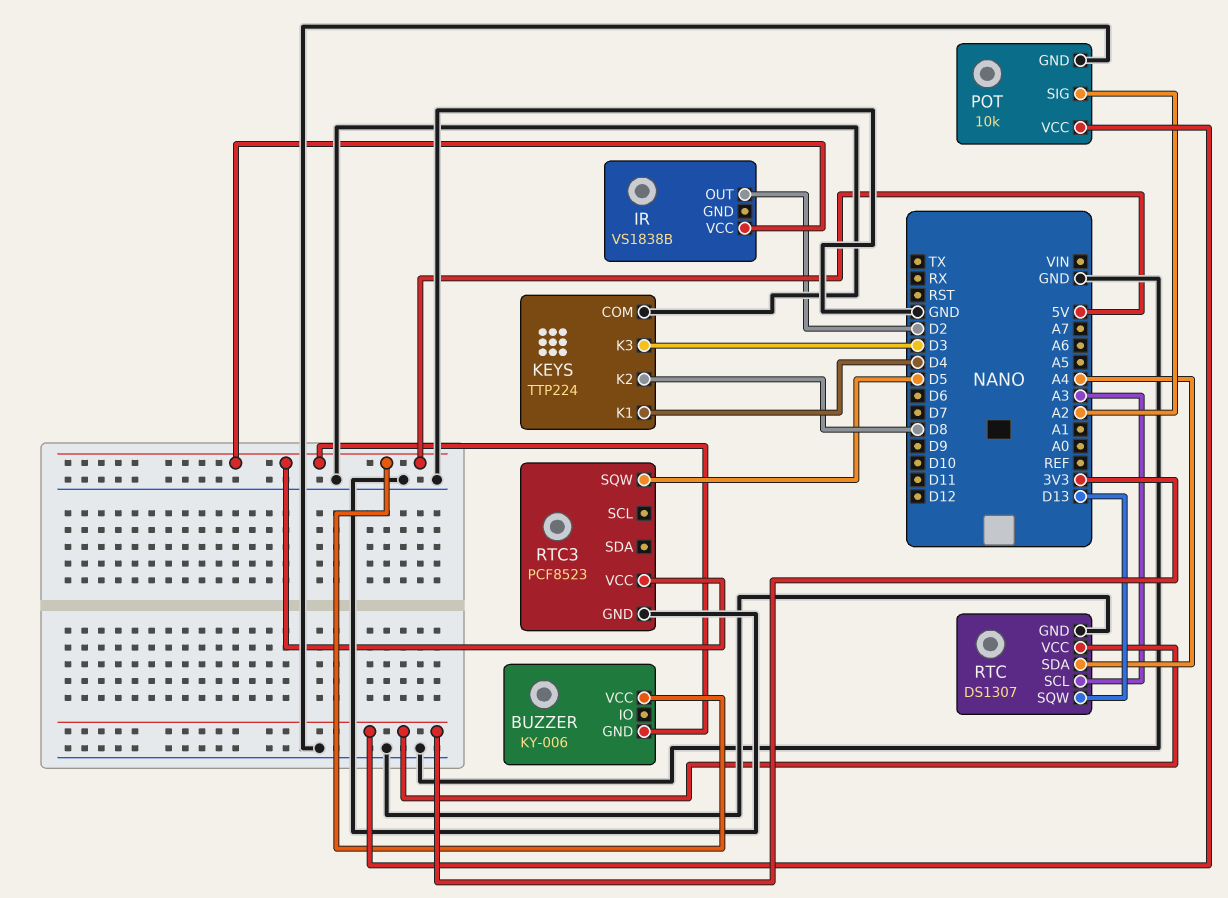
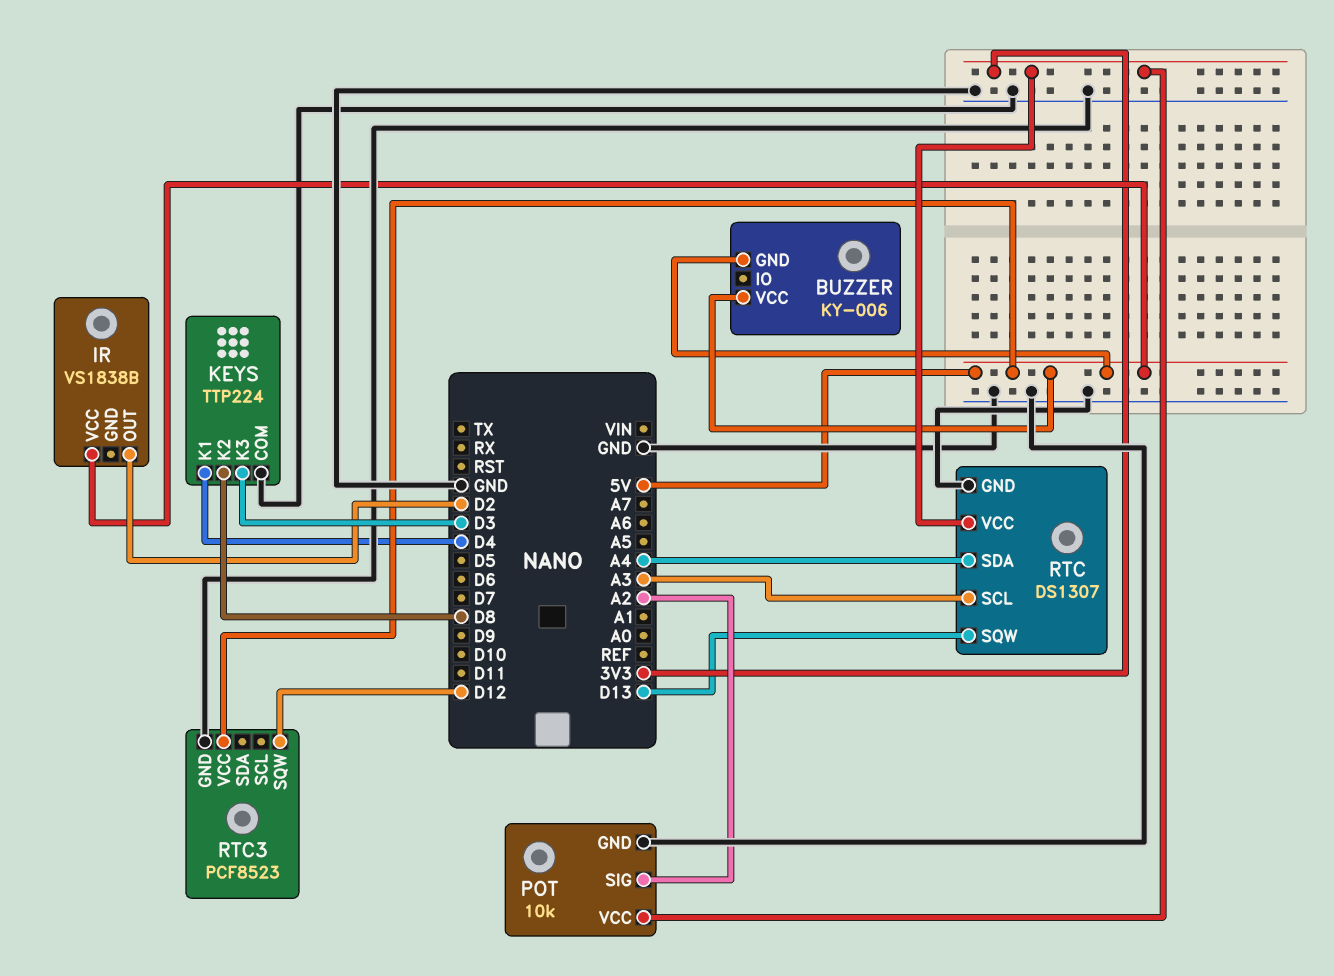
RTC3 pin SQW: D5 -> D12

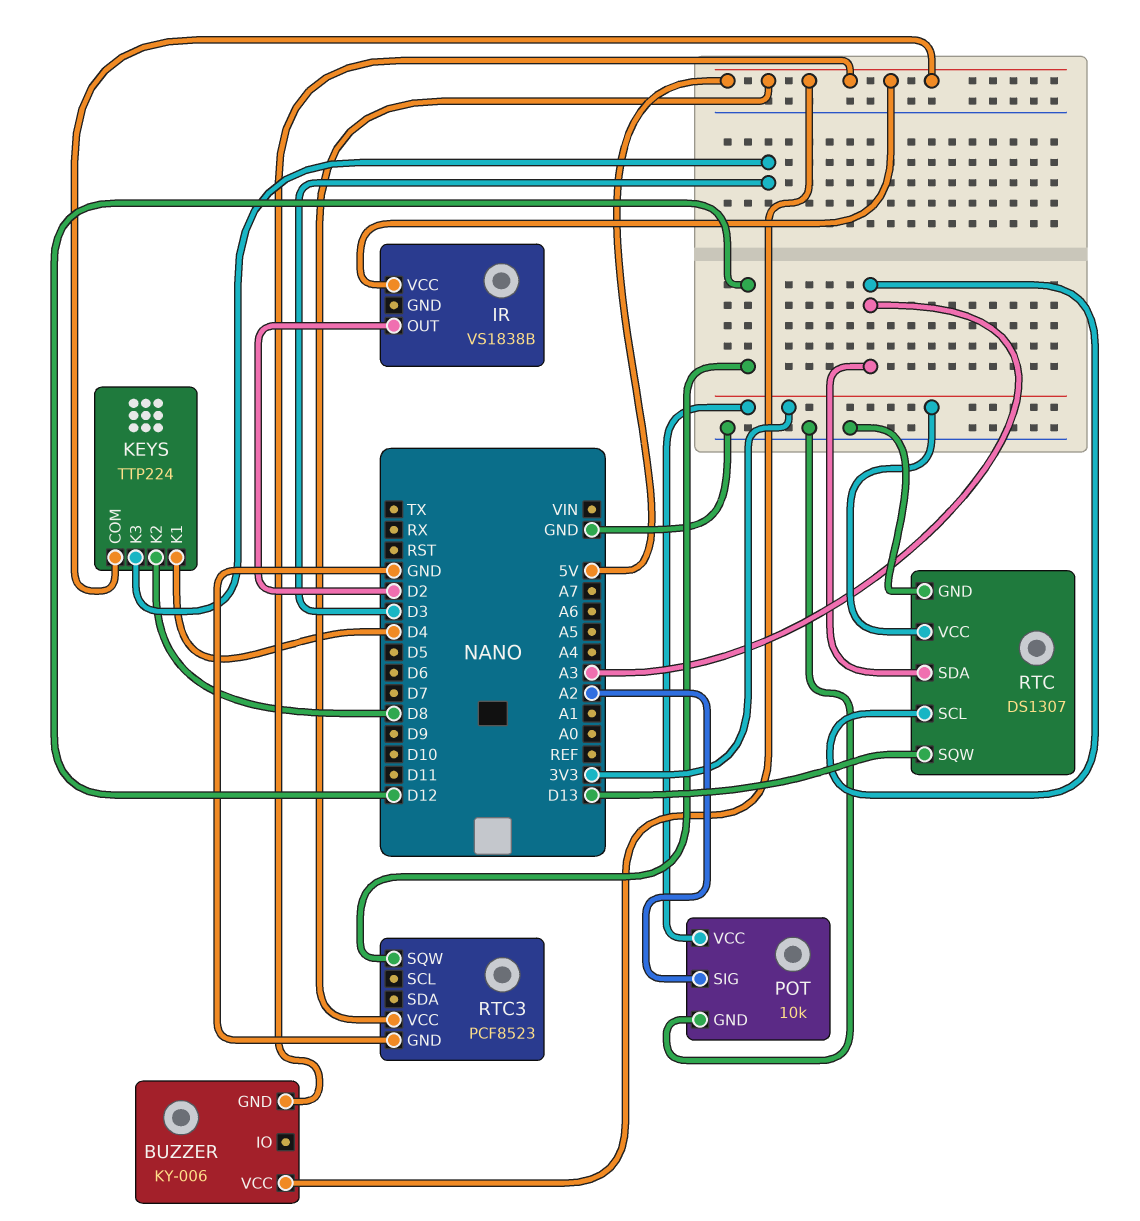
KEYS pin COM: GND -> 5V
RTC pin SDA: A4 -> A3

